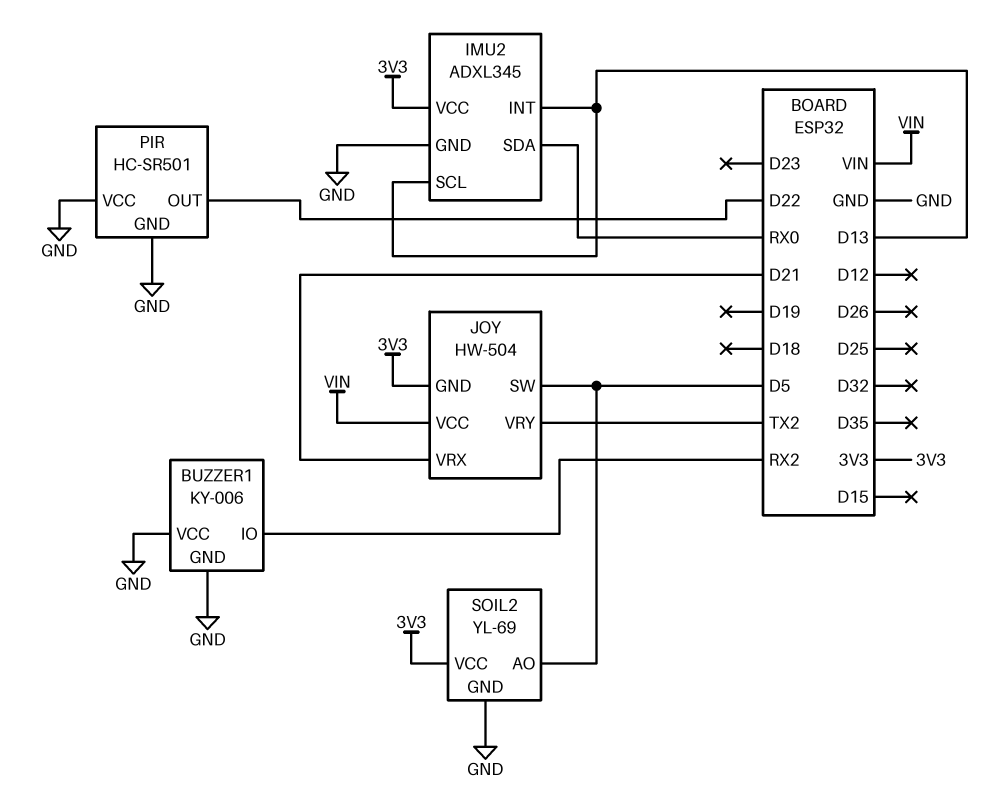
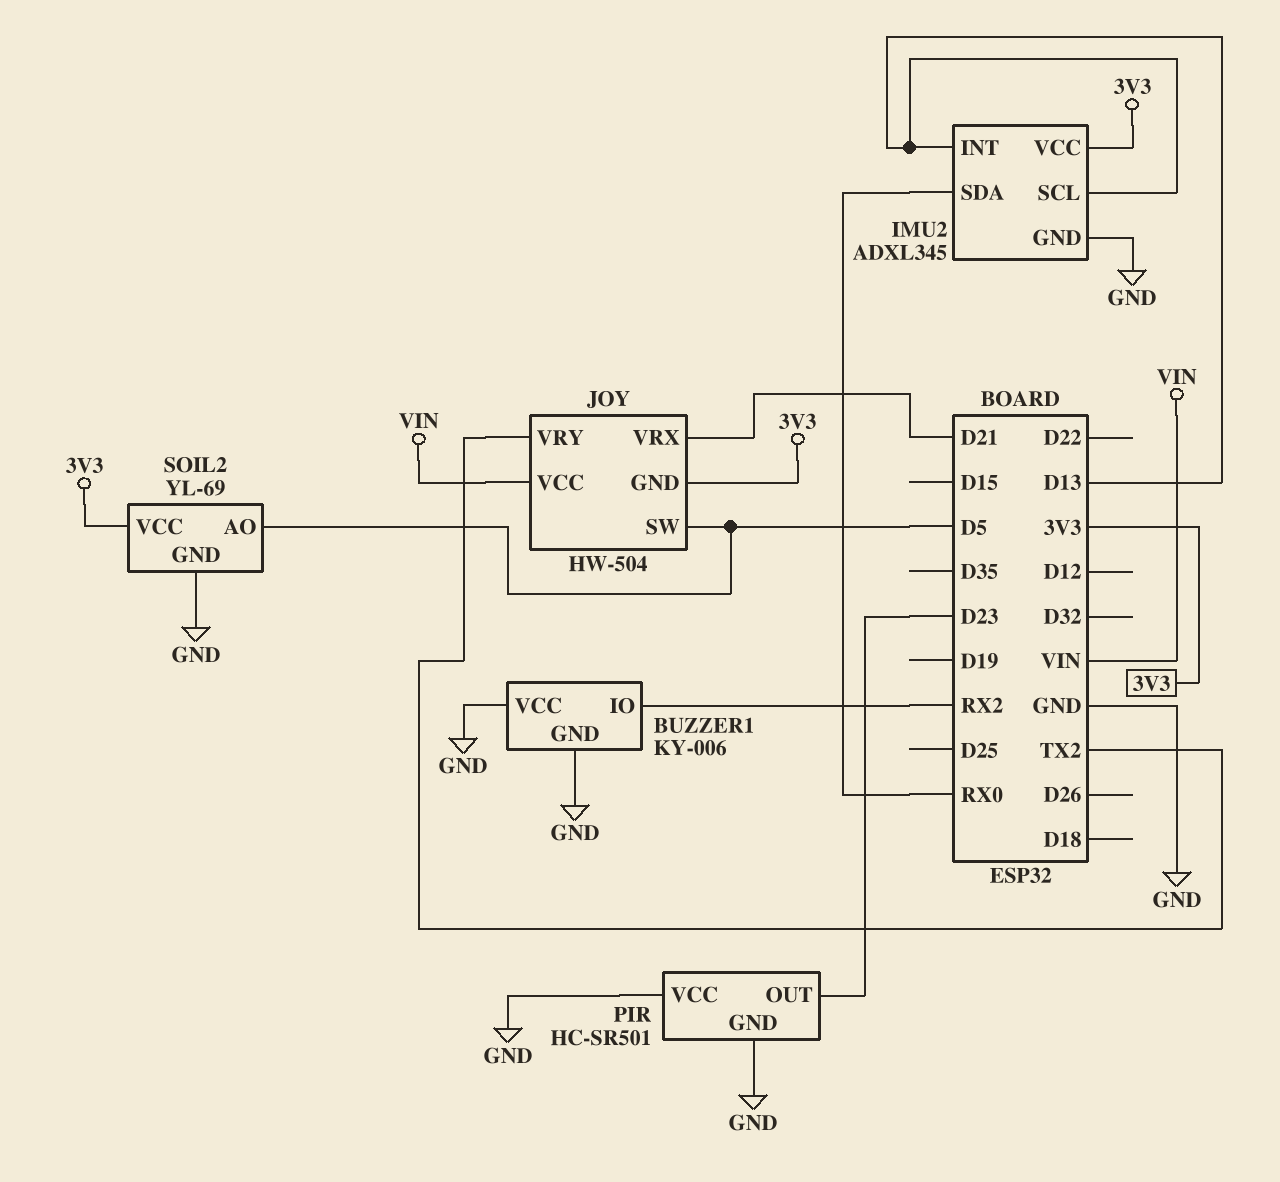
PIR pin OUT: D22 -> D23

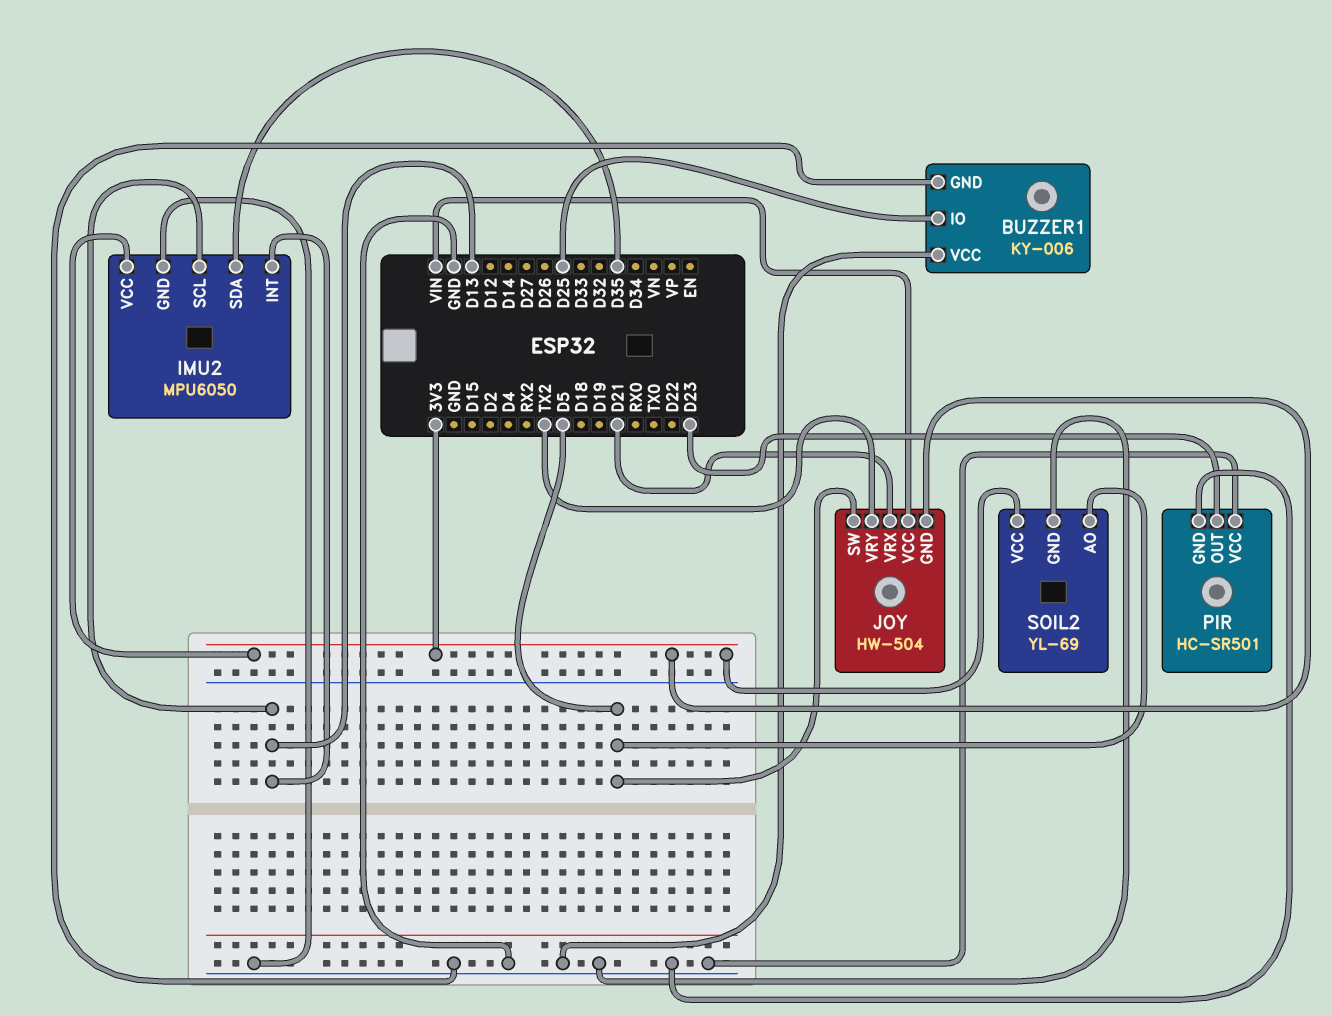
BUZZER1 pin IO: RX2 -> D25
IMU2: ADXL345 -> MPU6050
IMU2 pin SDA: RX0 -> D35

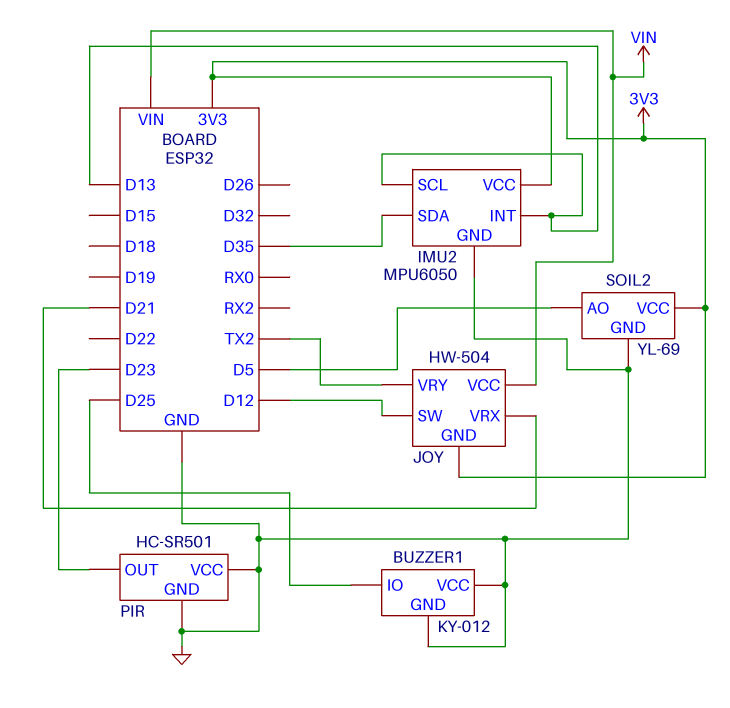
BUZZER1: KY-006 -> KY-012
JOY pin SW: D5 -> D12

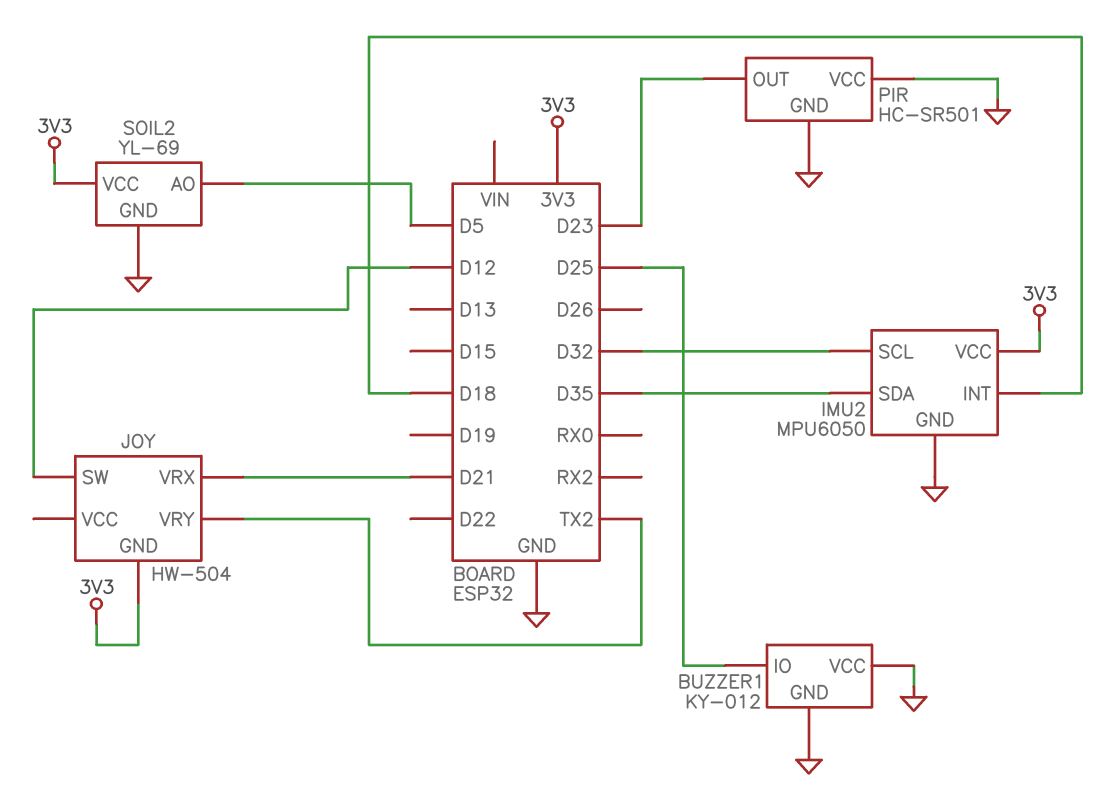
IMU2 pin INT: D13 -> D18
IMU2 pin SCL: D13 -> D32
JOY pin VCC: VIN -> none

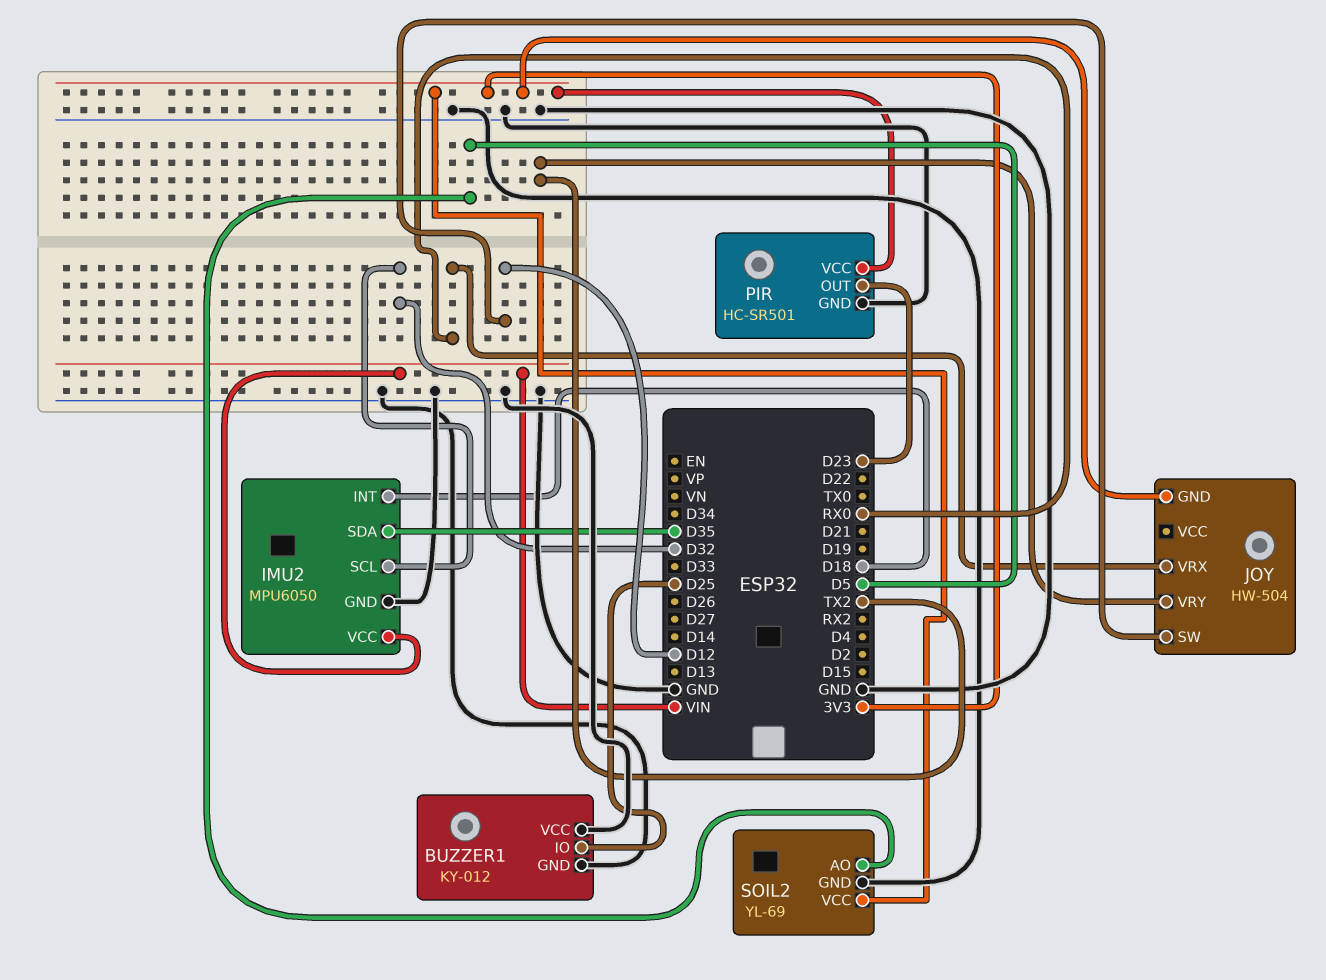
IMU2 pin VCC: 3V3 -> VIN
JOY pin VRX: D21 -> RX0
PIR pin VCC: GND -> 3V3

